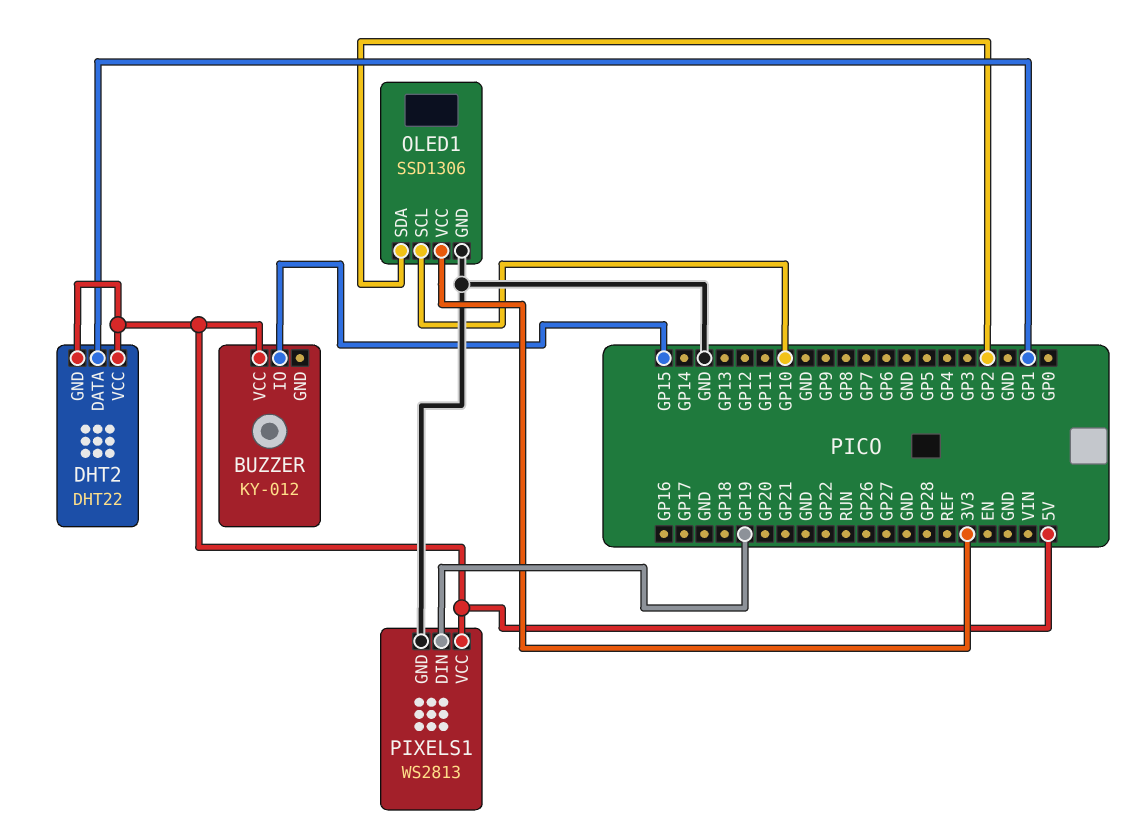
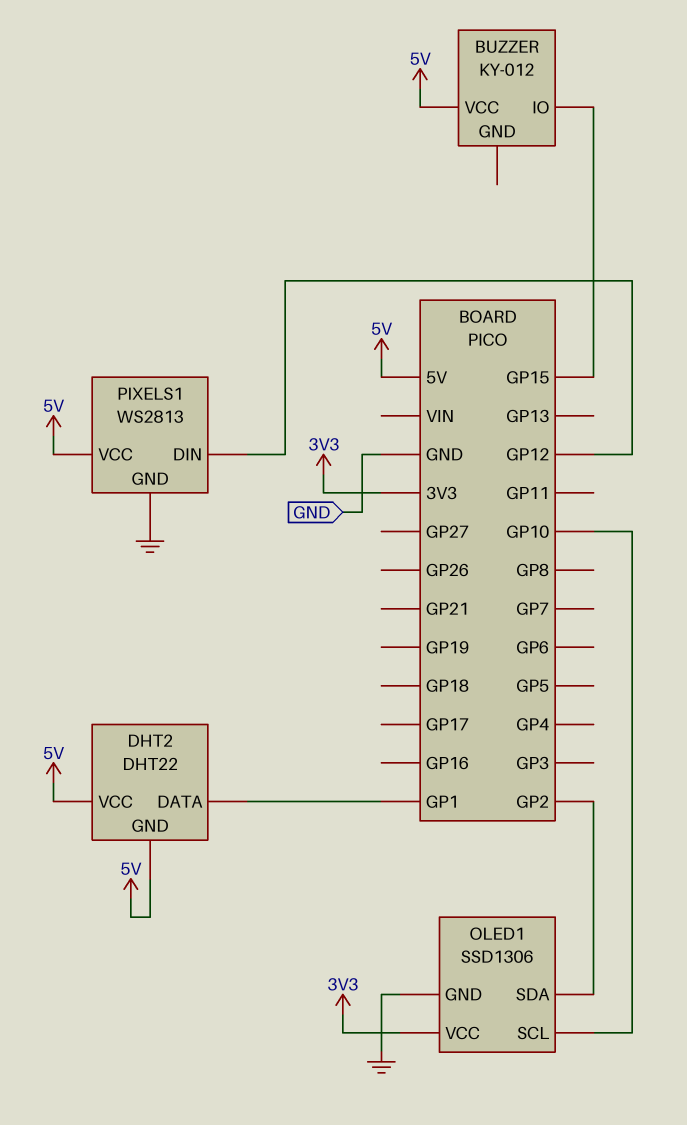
PIXELS1 pin DIN: GP19 -> GP12

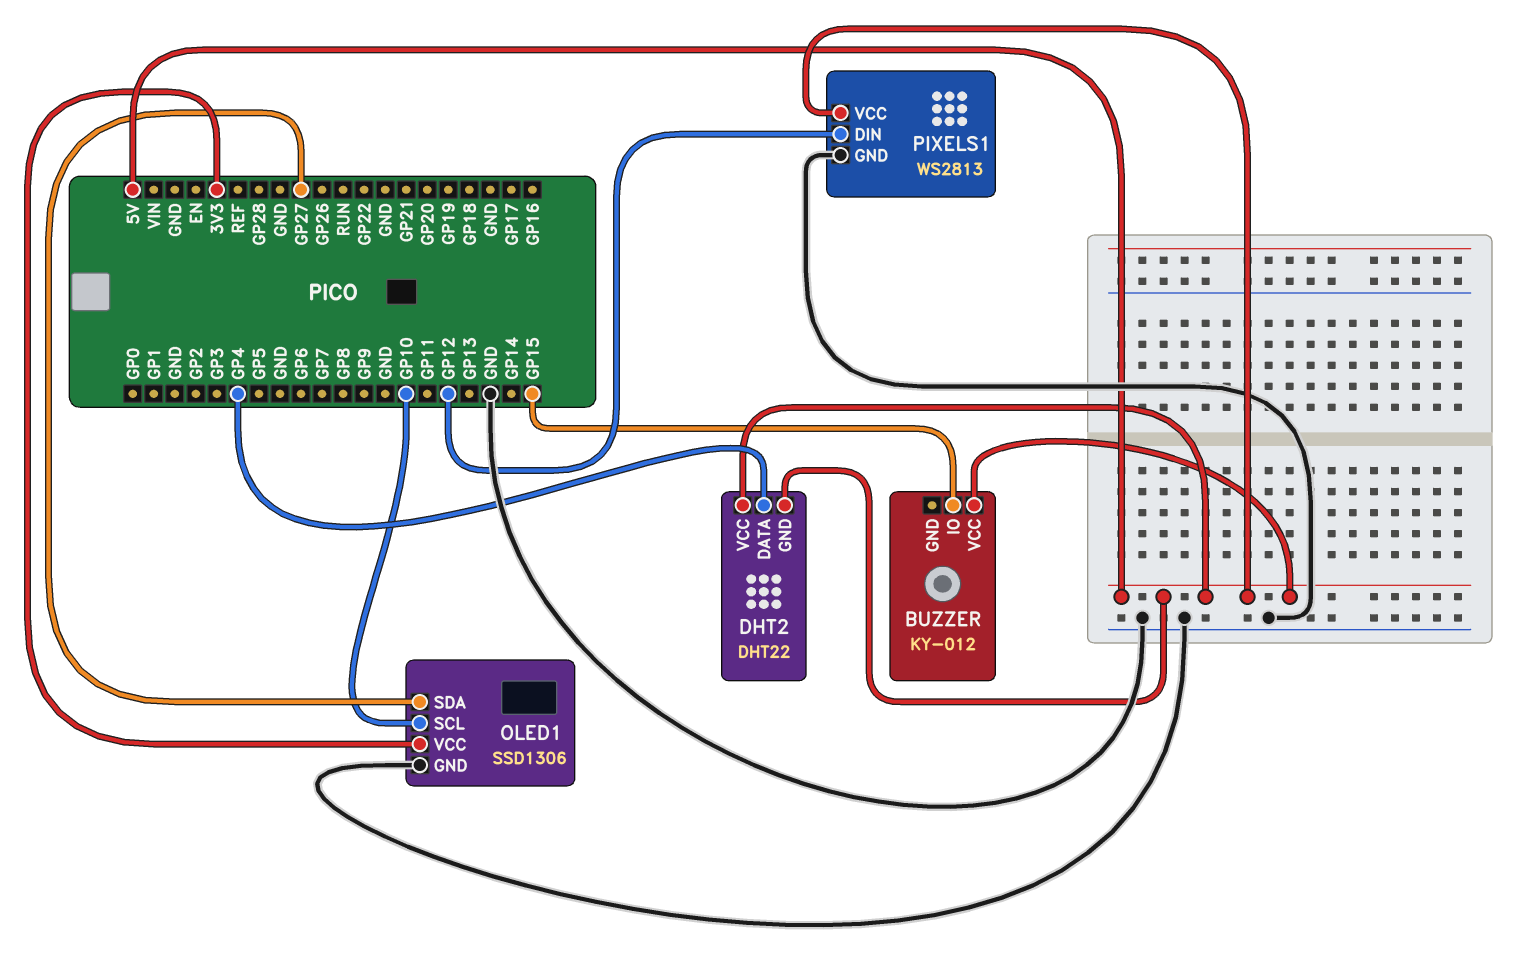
DHT2 pin DATA: GP1 -> GP4
OLED1 pin SDA: GP2 -> GP27

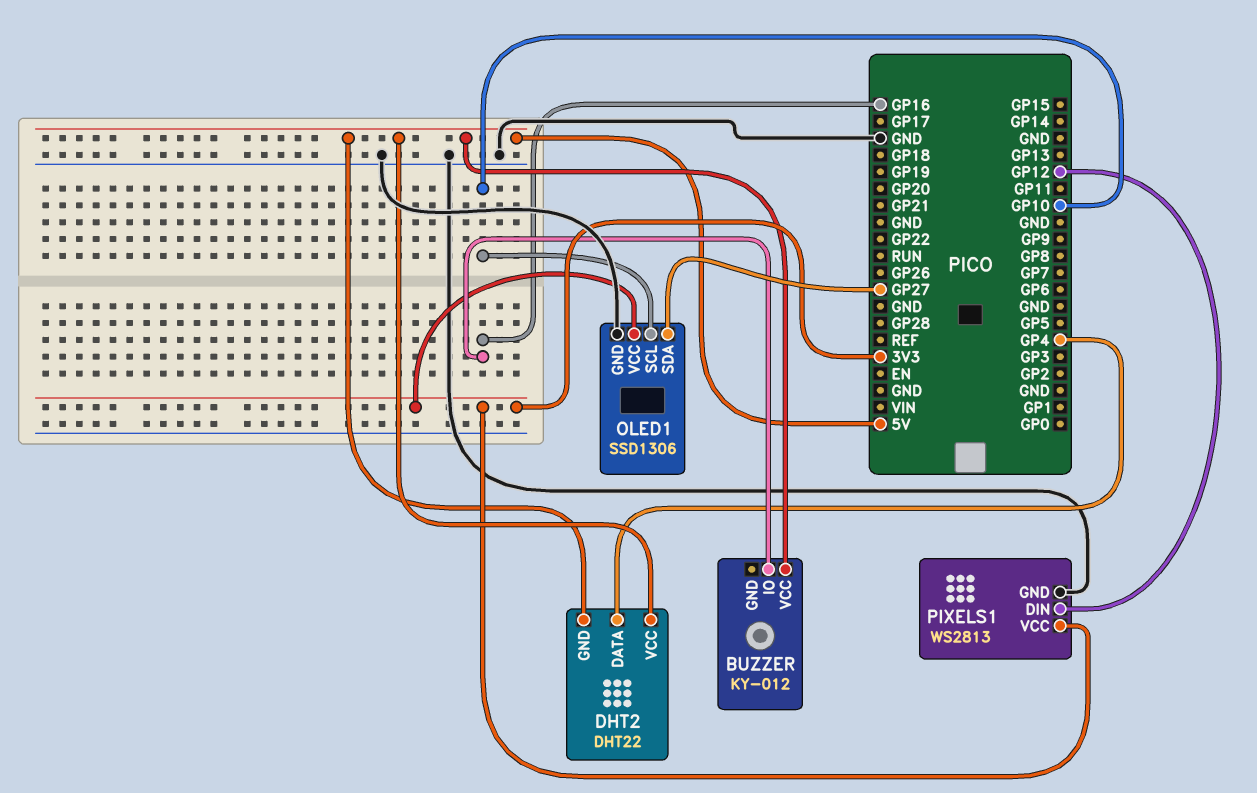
BUZZER pin IO: GP15 -> GP16
PIXELS1 pin VCC: 5V -> 3V3

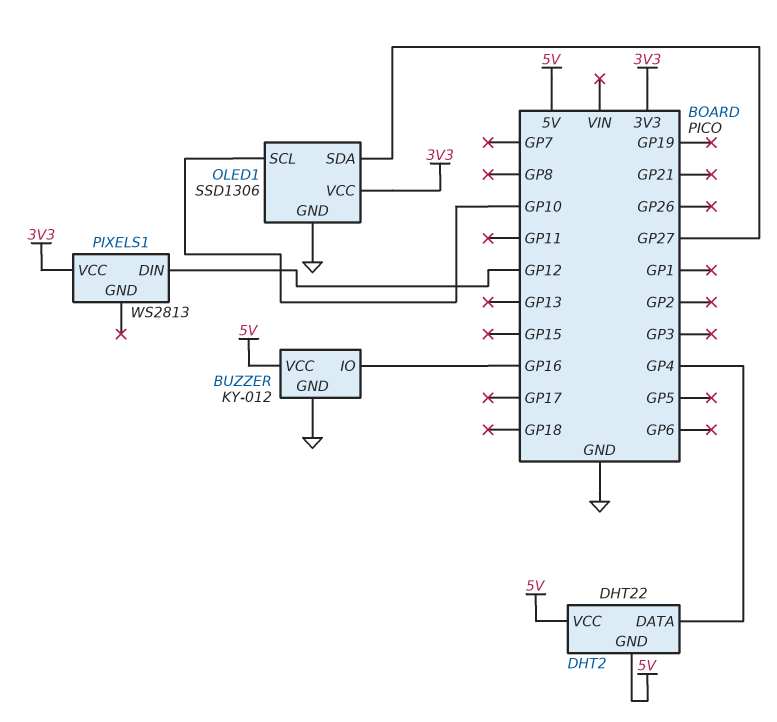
BUZZER pin GND: none -> GND
PIXELS1 pin GND: GND -> none

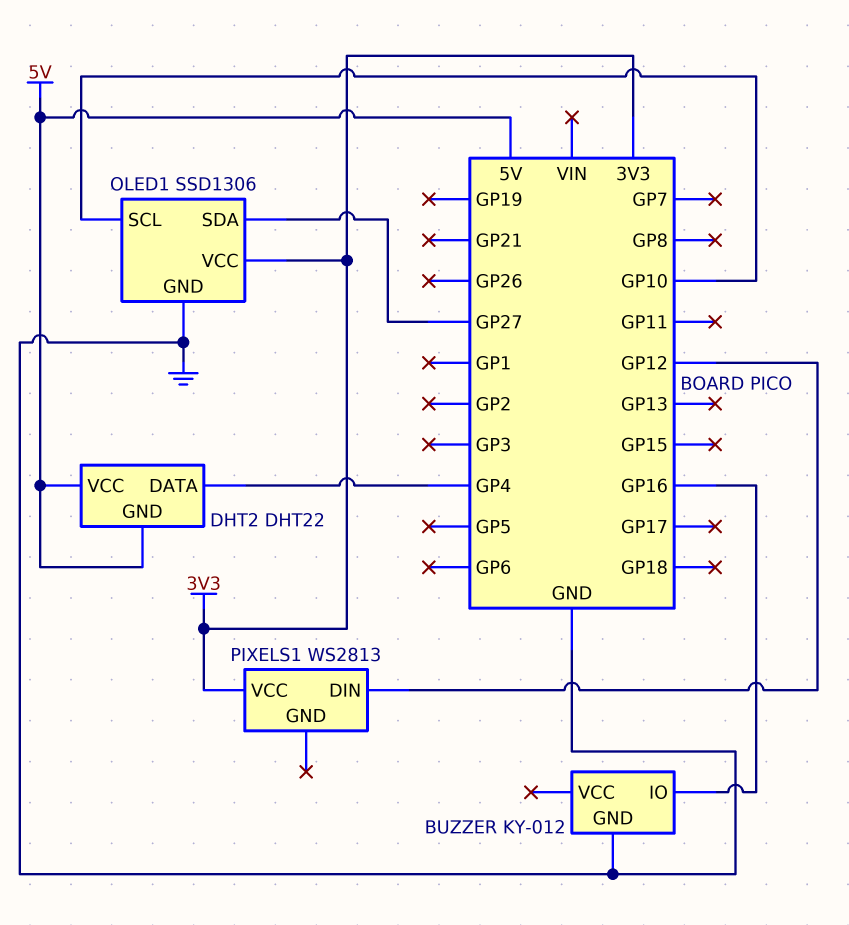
BUZZER pin VCC: 5V -> none

